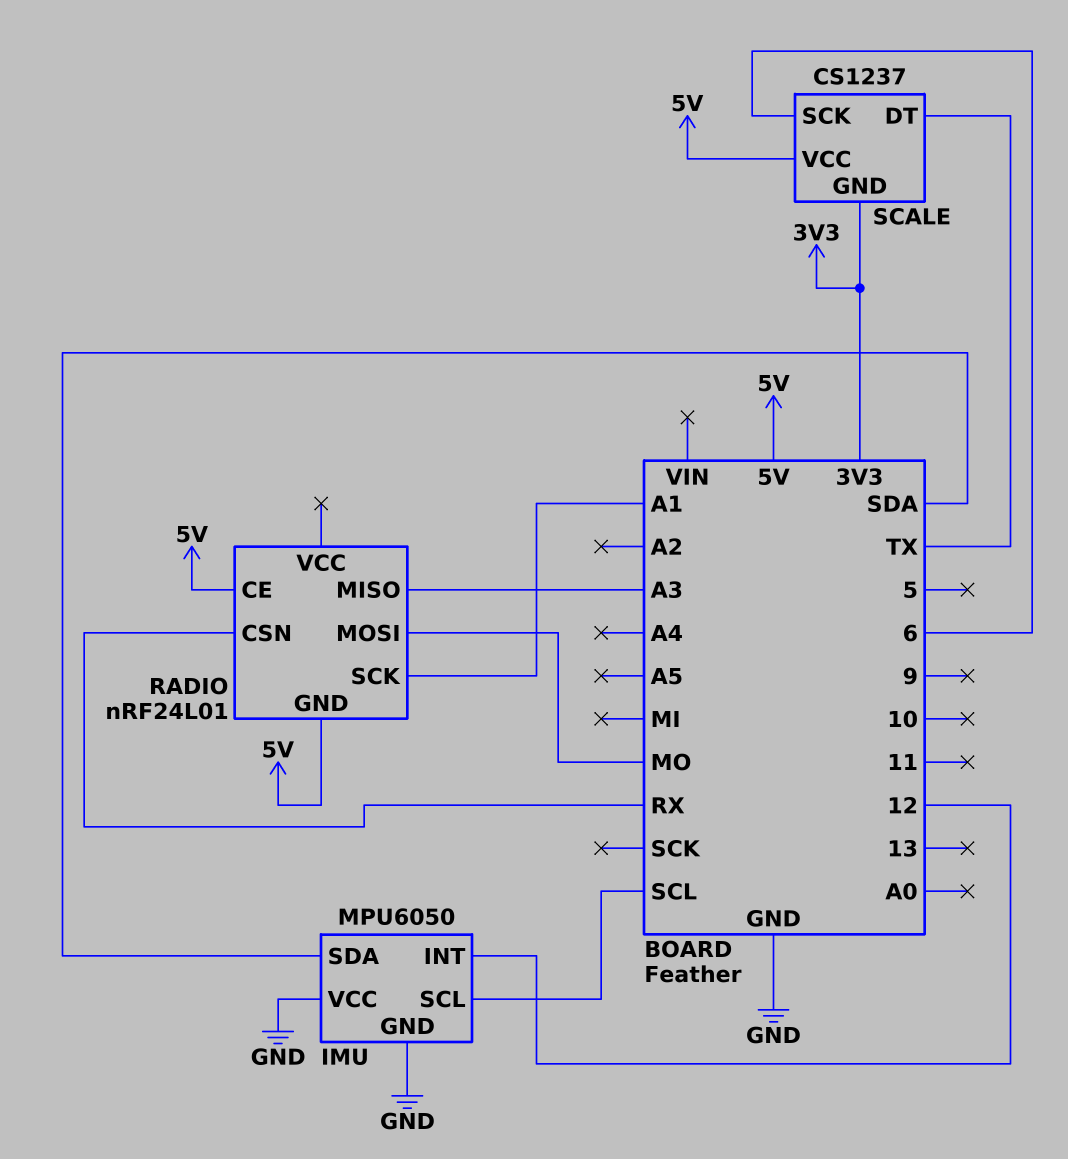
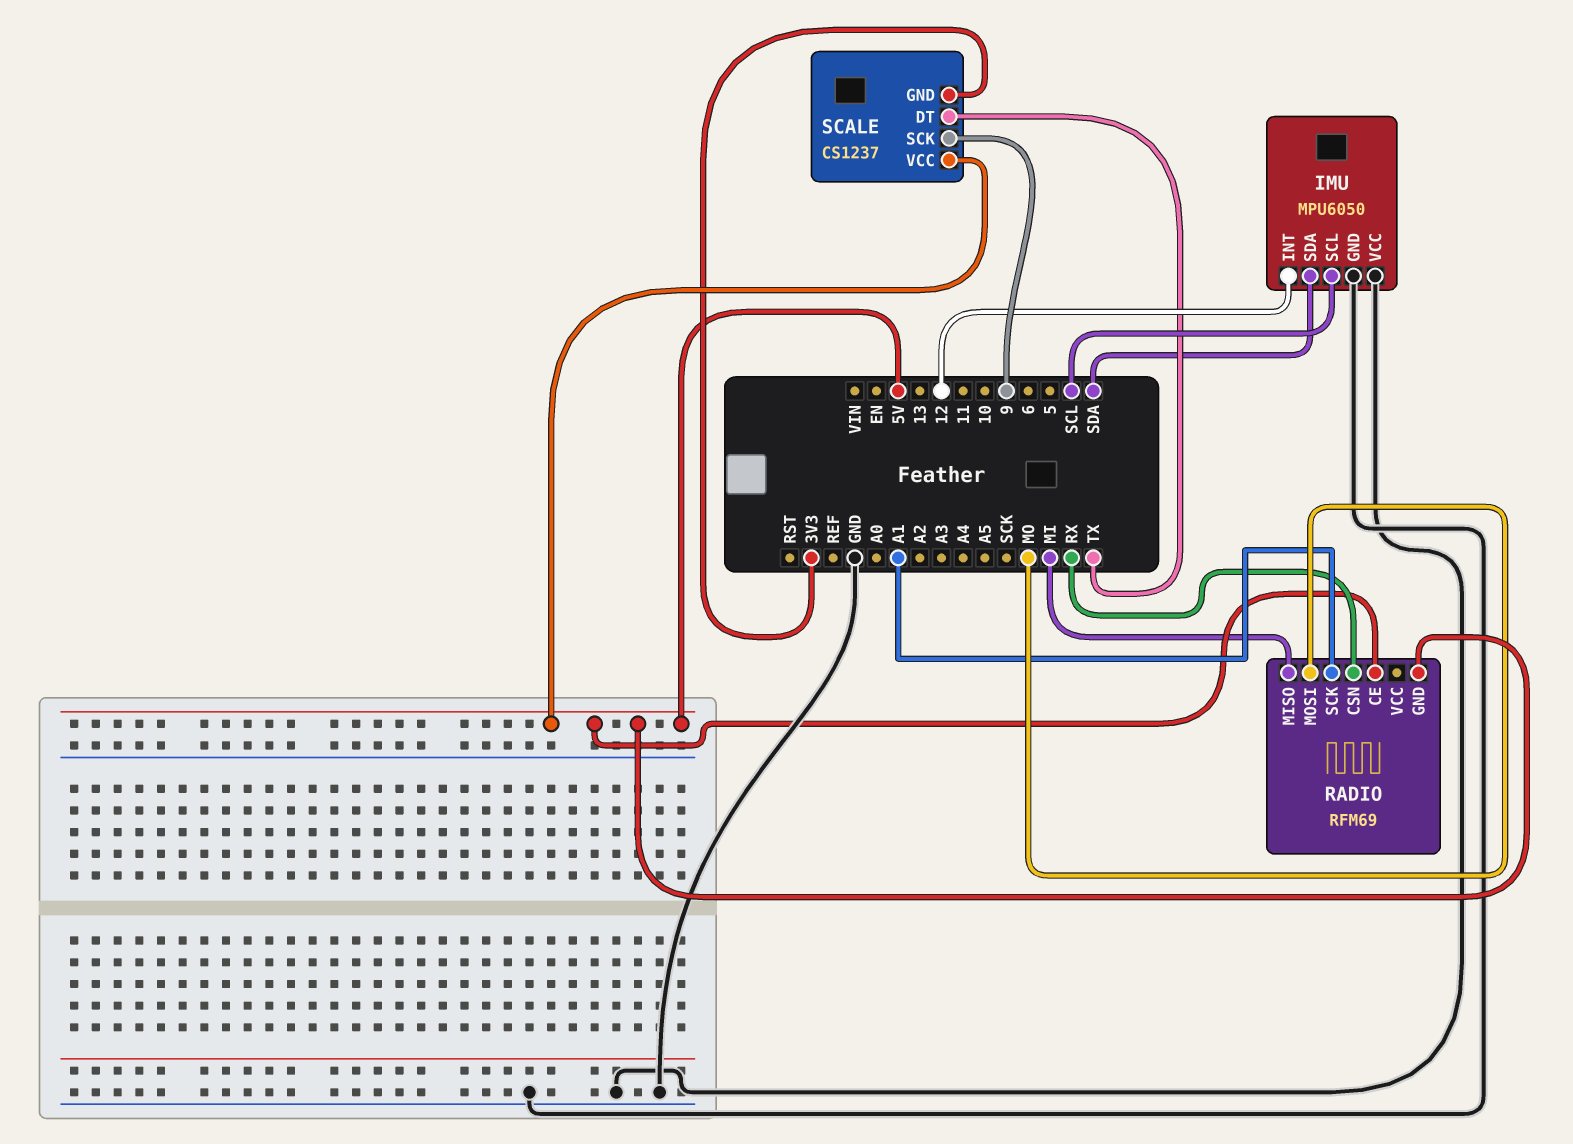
RADIO: nRF24L01 -> RFM69
RADIO pin MISO: A3 -> MI
SCALE pin SCK: 6 -> 9

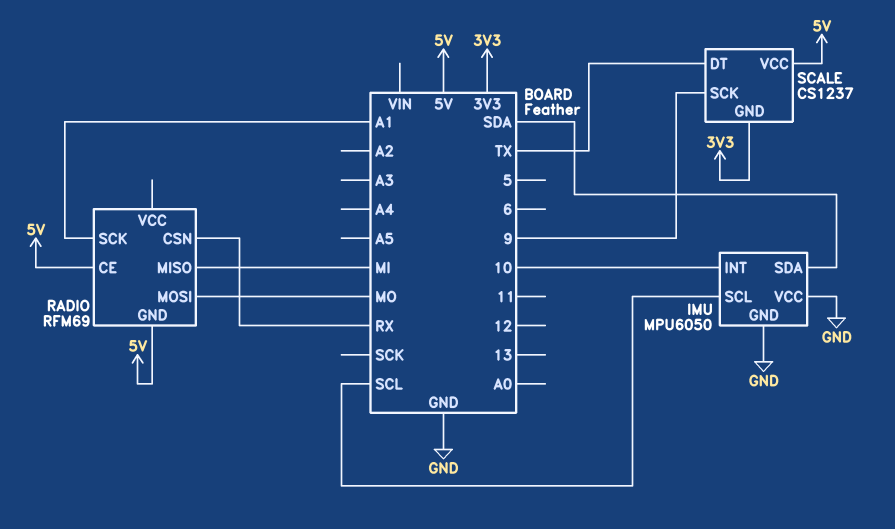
IMU pin INT: 12 -> 10

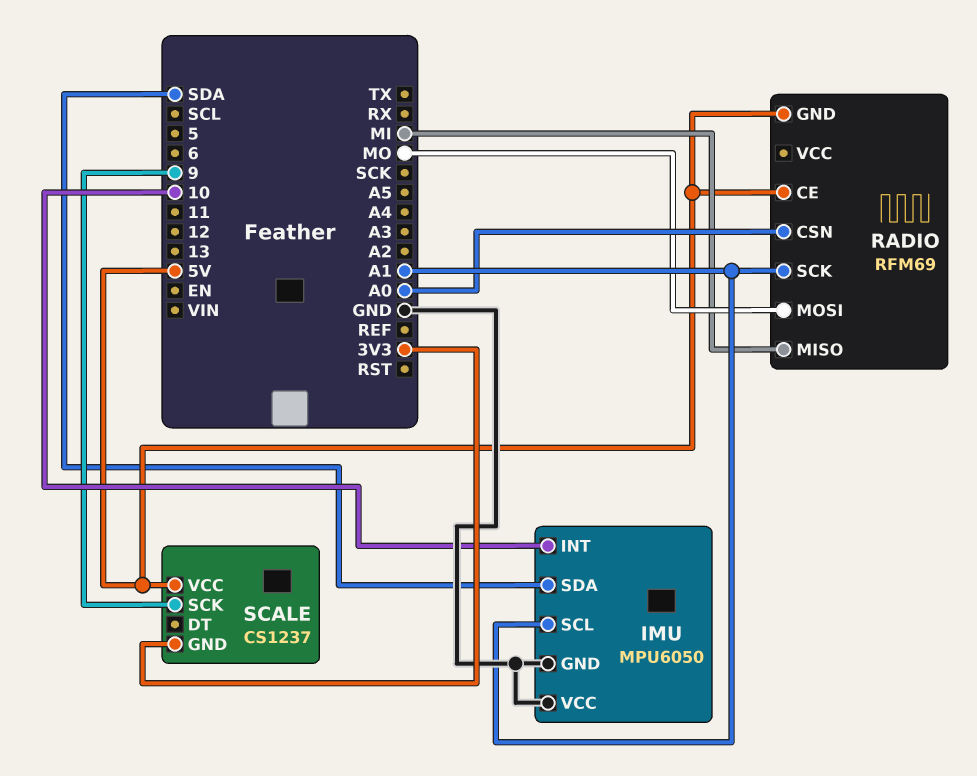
IMU pin SCL: SCL -> A1
RADIO pin CSN: RX -> A0
SCALE pin DT: TX -> none

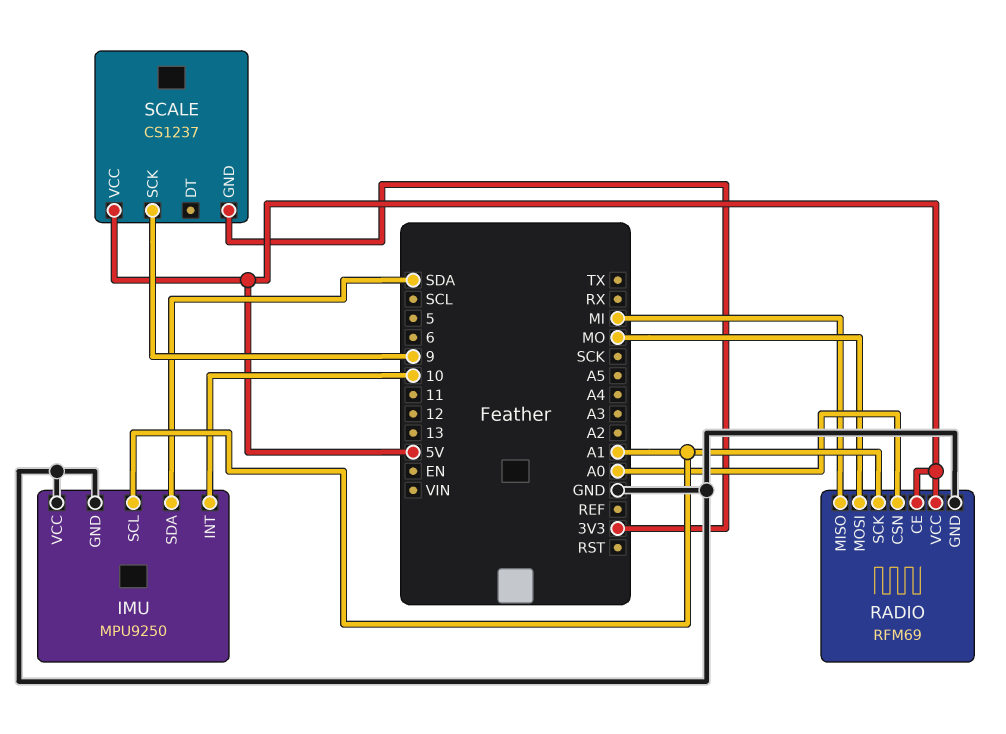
IMU: MPU6050 -> MPU9250
RADIO pin GND: 5V -> GND
RADIO pin VCC: none -> 5V

